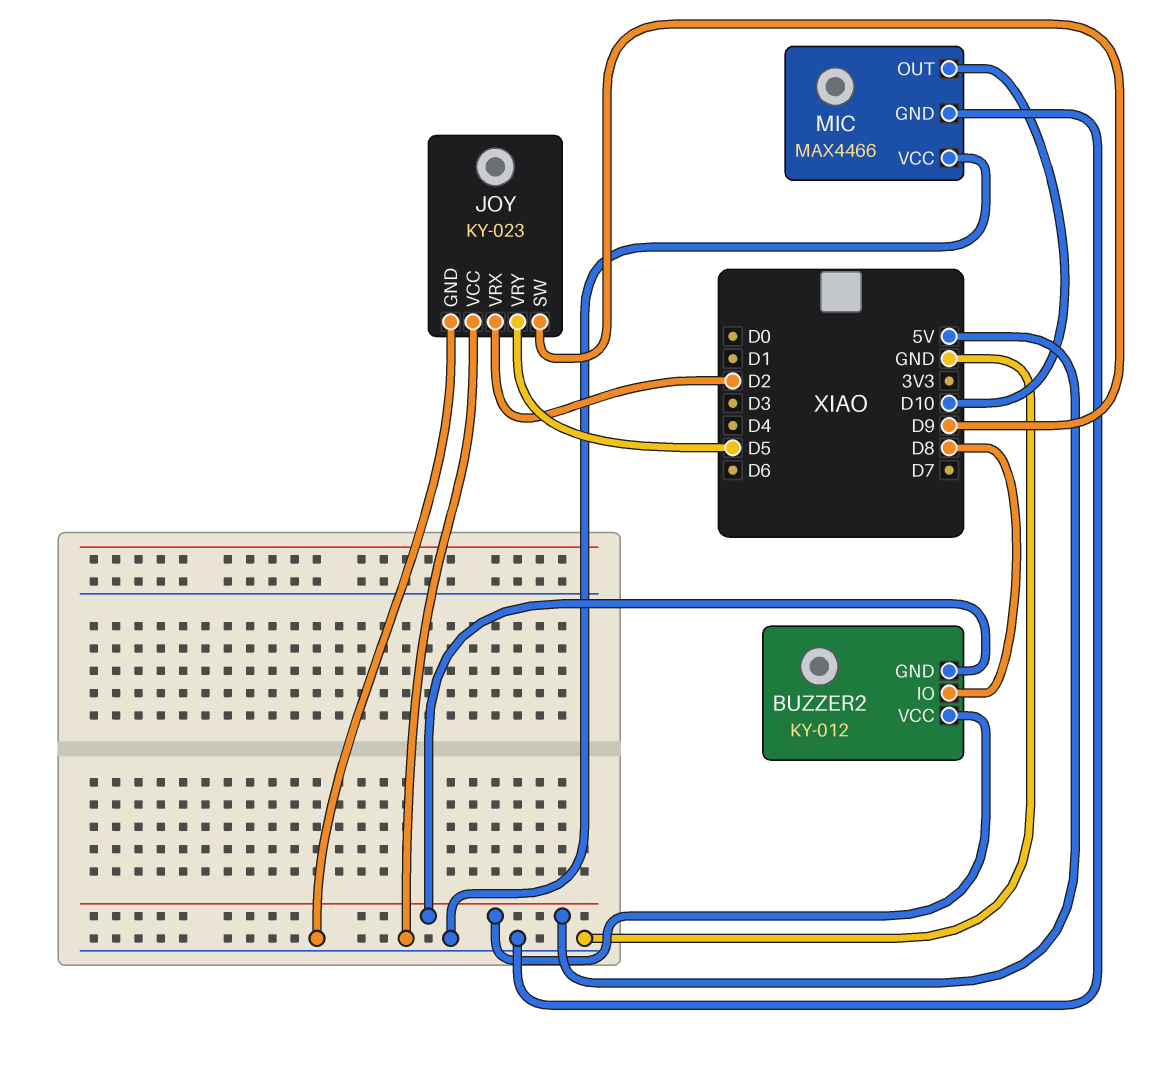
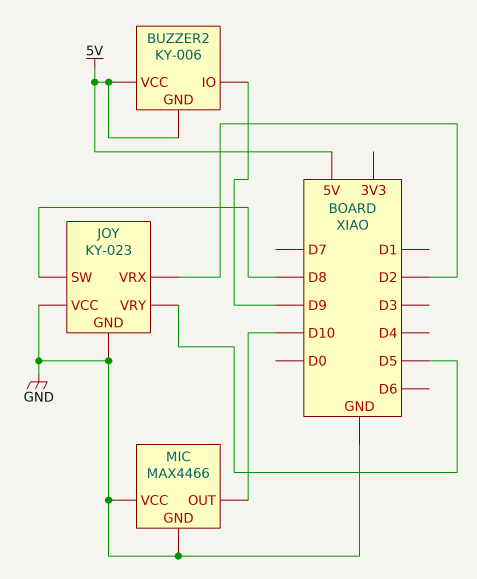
BUZZER2: KY-012 -> KY-006
BUZZER2 pin IO: D8 -> D9
JOY pin SW: D9 -> D8

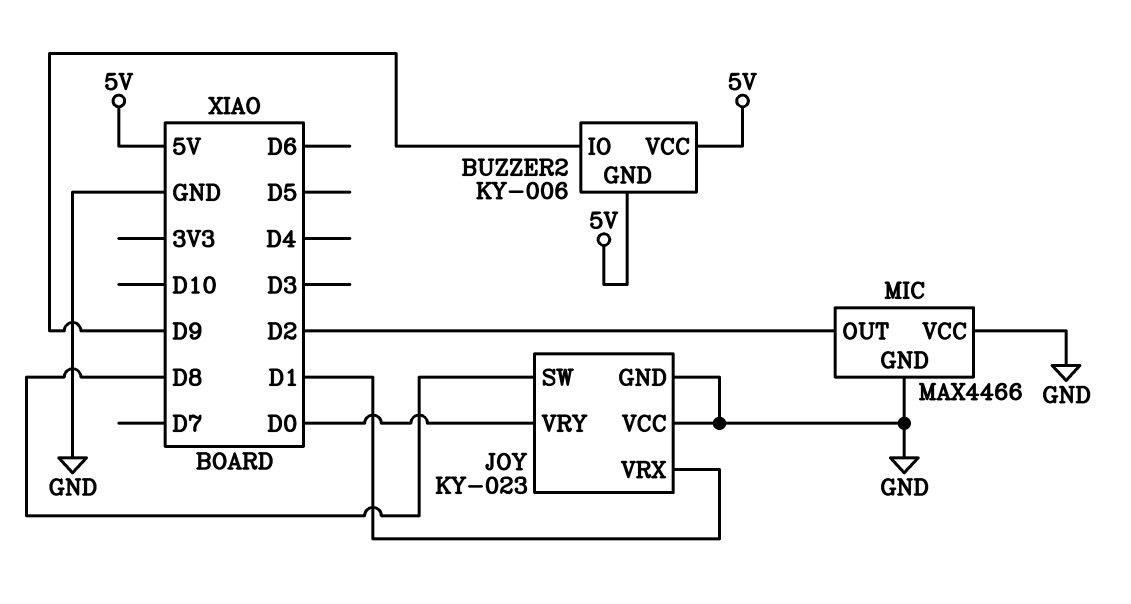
JOY pin VRX: D2 -> D1
JOY pin VRY: D5 -> D0
MIC pin OUT: D10 -> D2

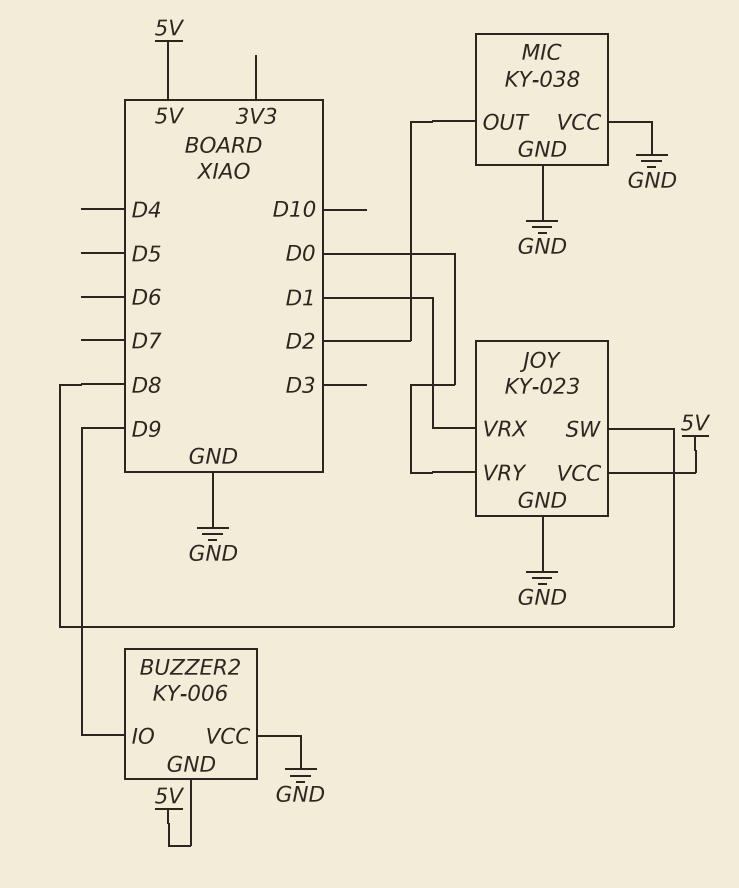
BUZZER2 pin VCC: 5V -> GND
JOY pin VCC: GND -> 5V
MIC: MAX4466 -> KY-038

